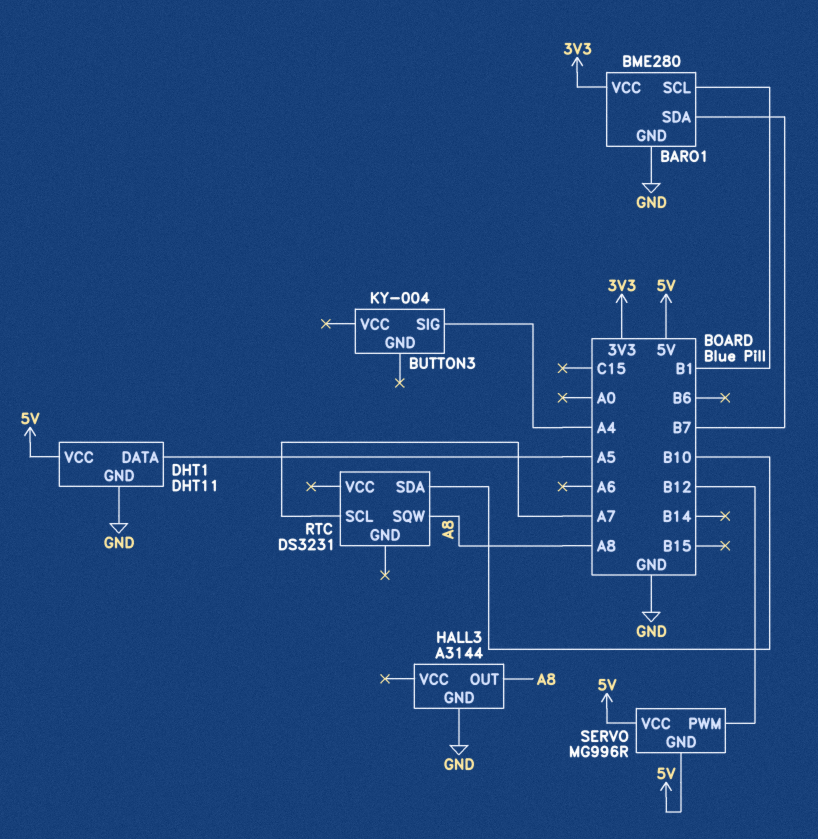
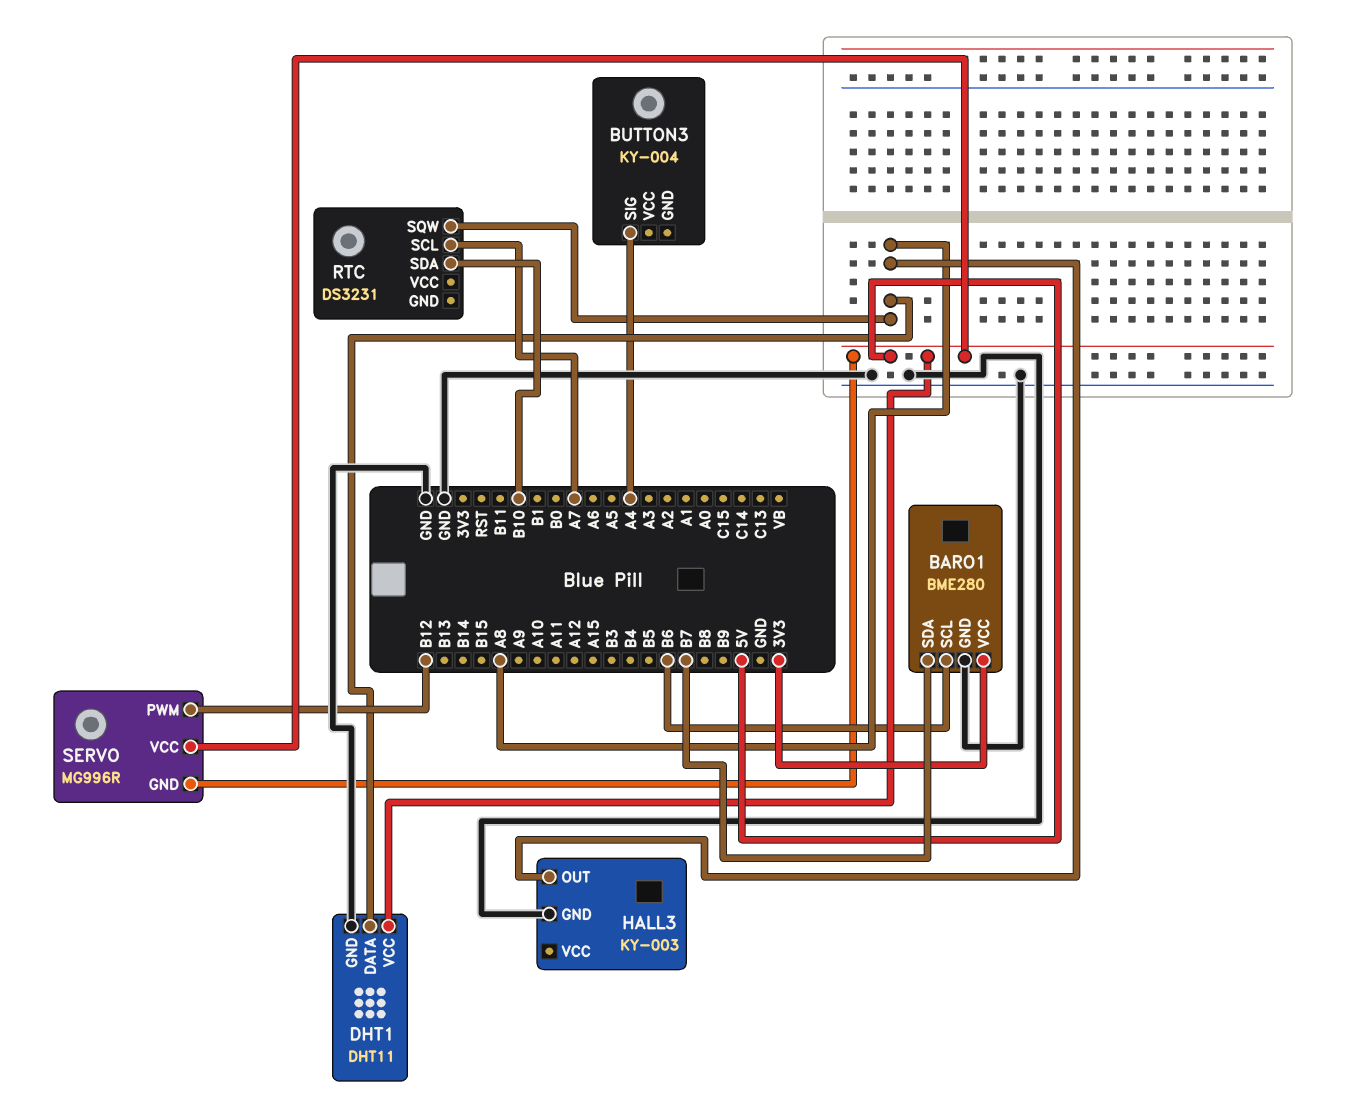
BARO1 pin SCL: B1 -> B6
DHT1 pin DATA: A5 -> A8
HALL3: A3144 -> KY-003

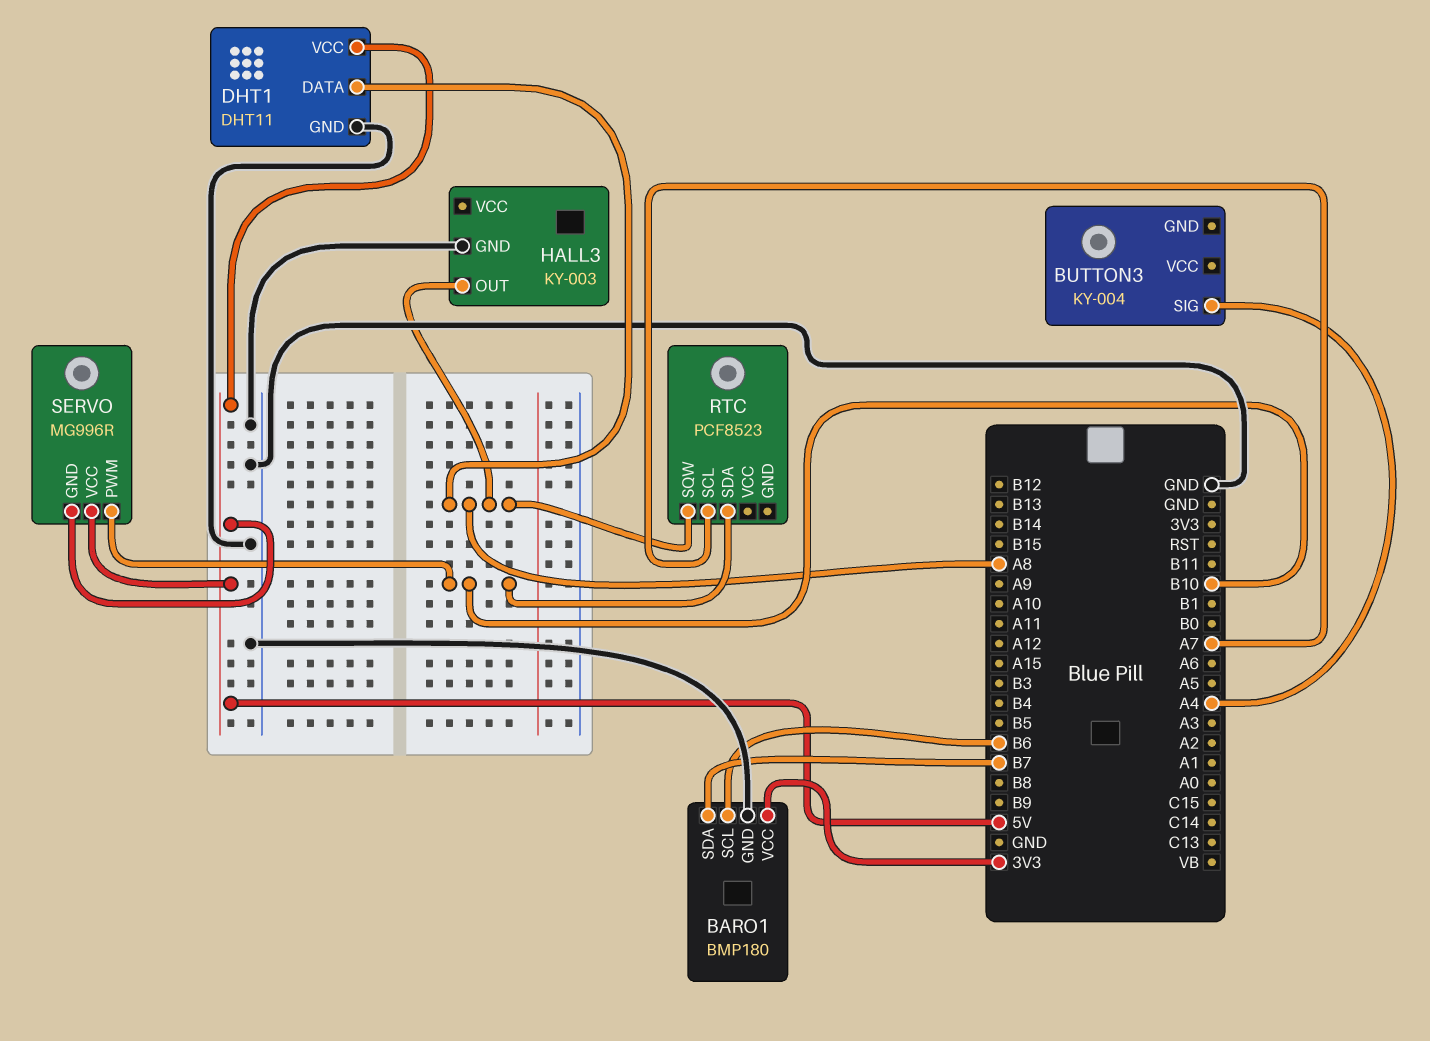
BARO1: BME280 -> BMP180
RTC: DS3231 -> PCF8523
SERVO pin PWM: B12 -> B10

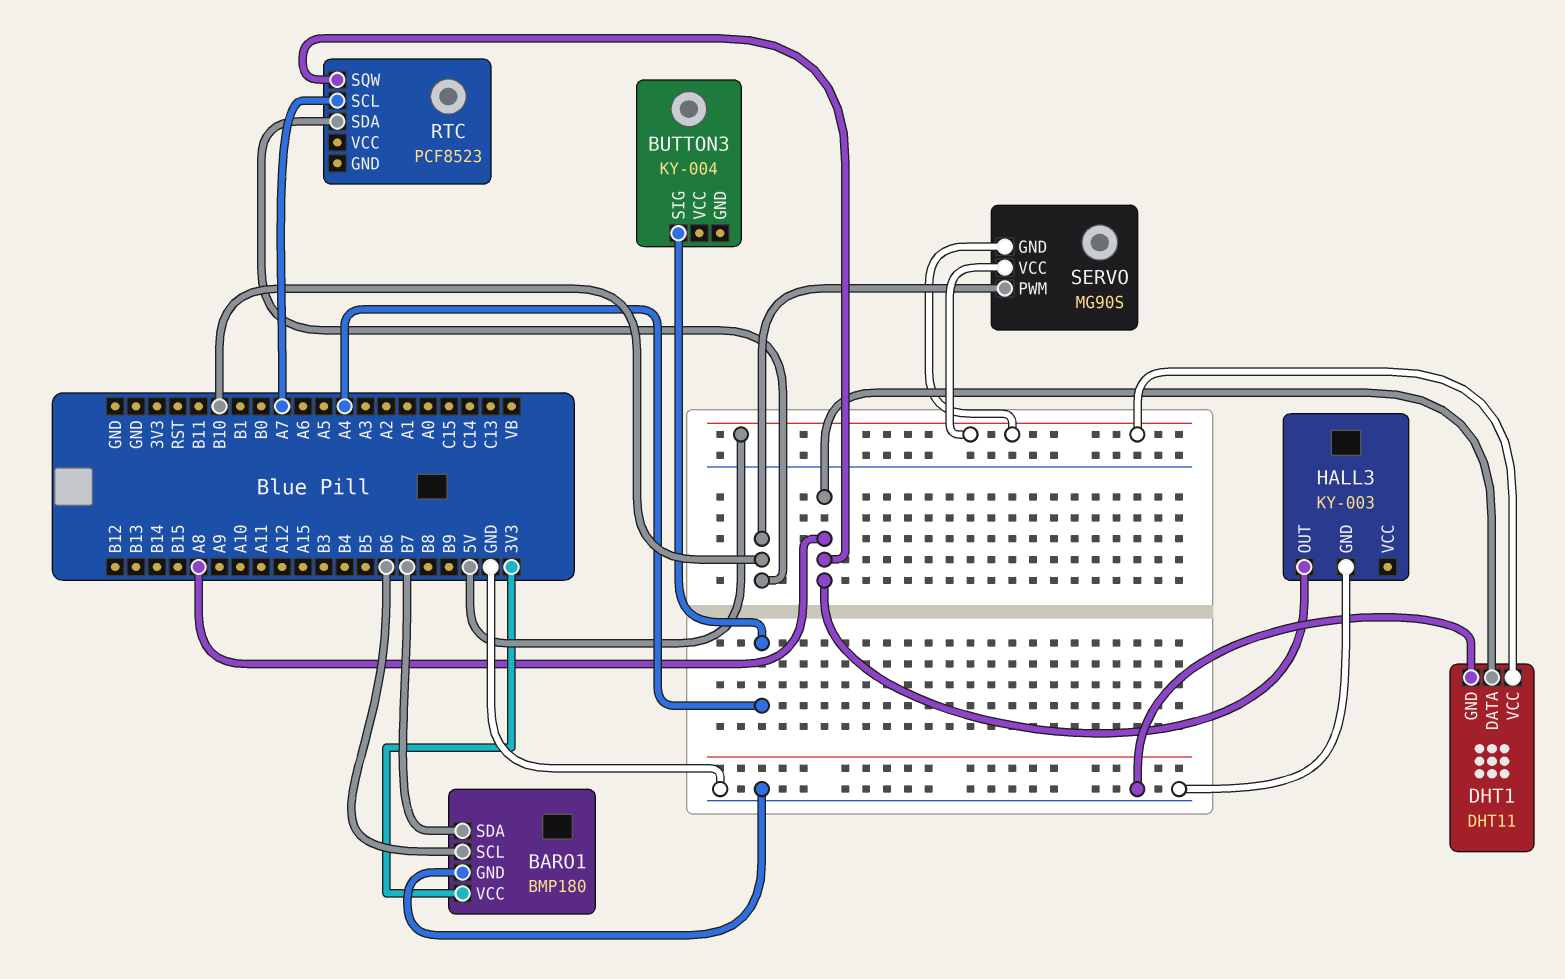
SERVO: MG996R -> MG90S

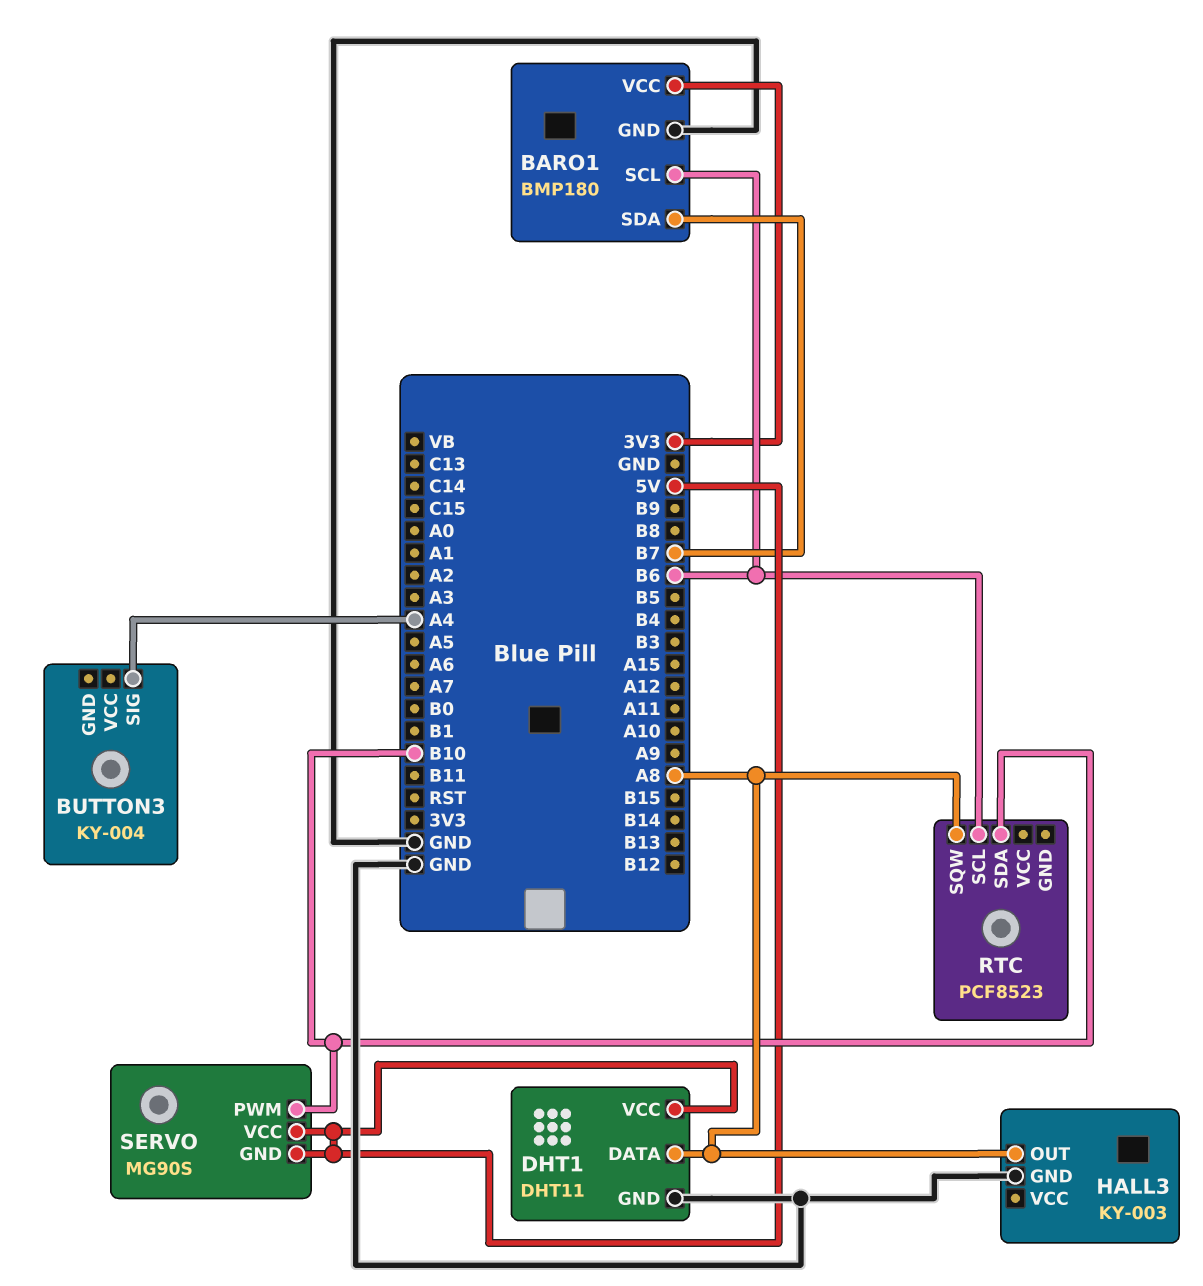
RTC pin SCL: A7 -> B6

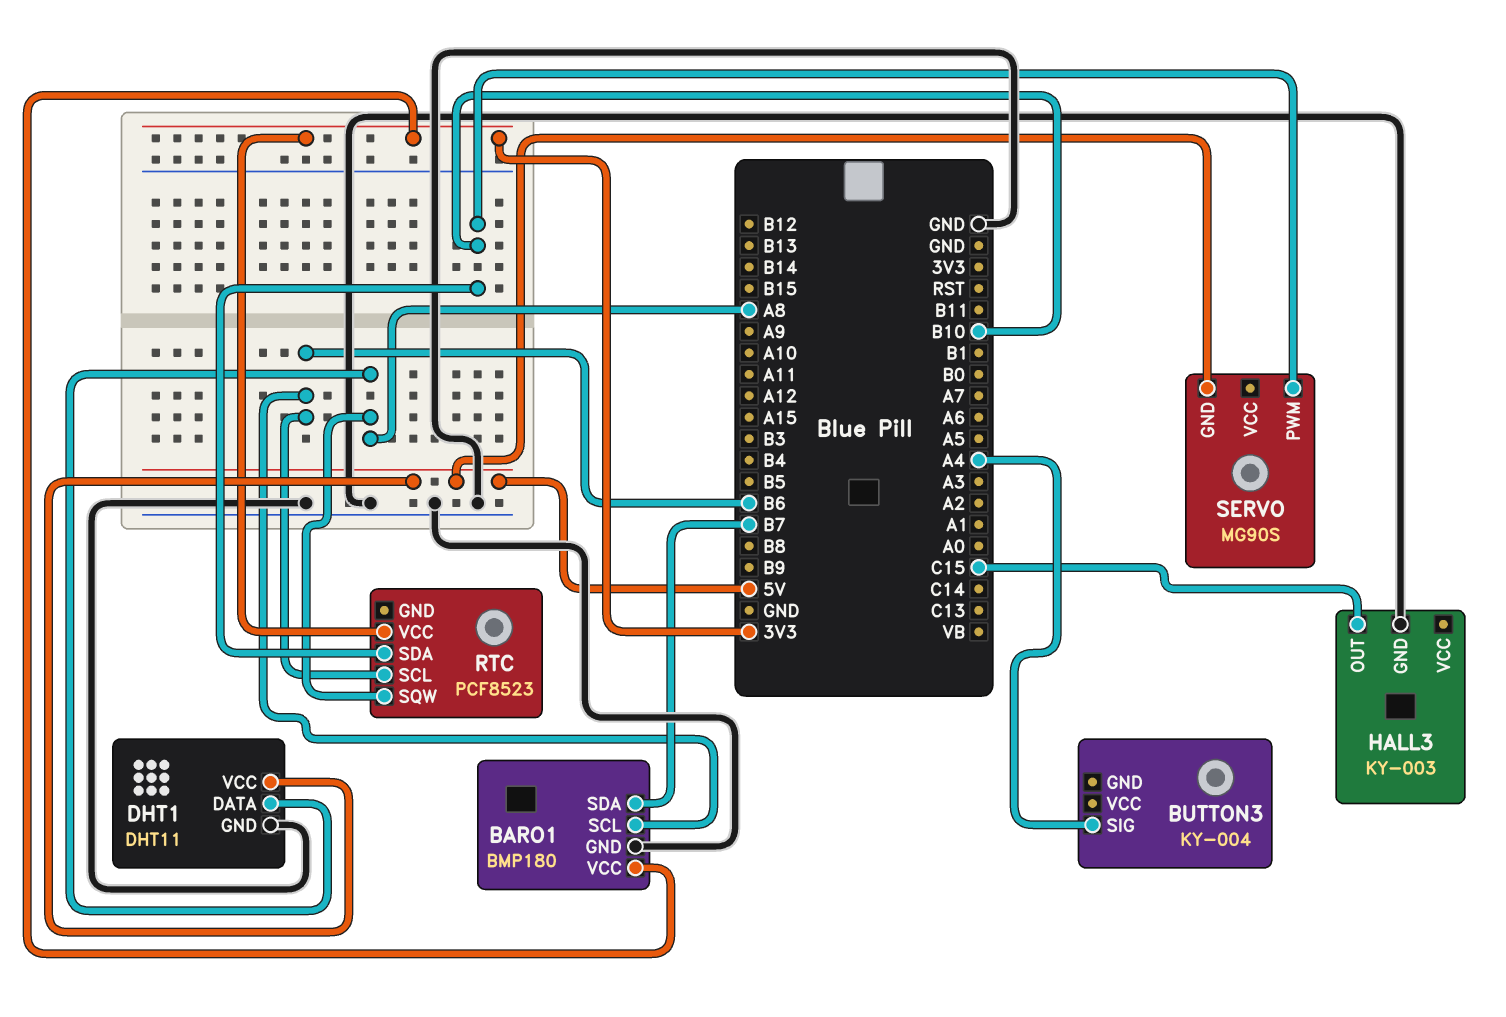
HALL3 pin OUT: A8 -> C15
RTC pin VCC: none -> 3V3
SERVO pin VCC: 5V -> none

